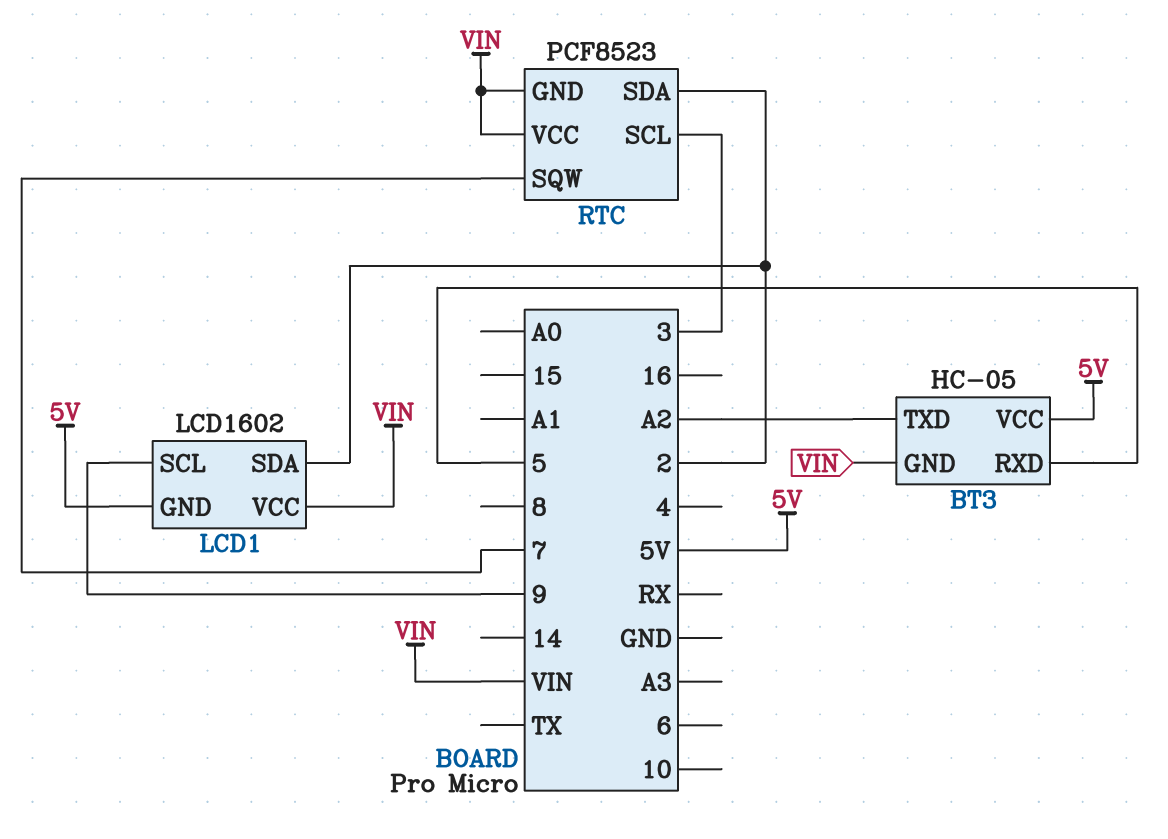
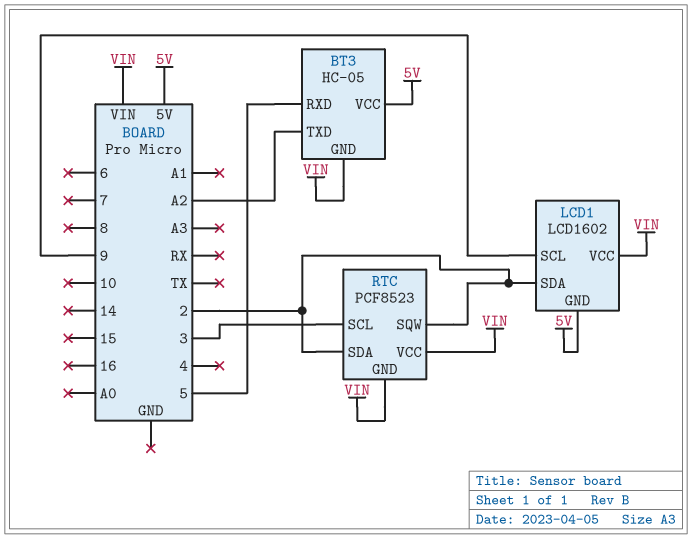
RTC pin SQW: 7 -> 2

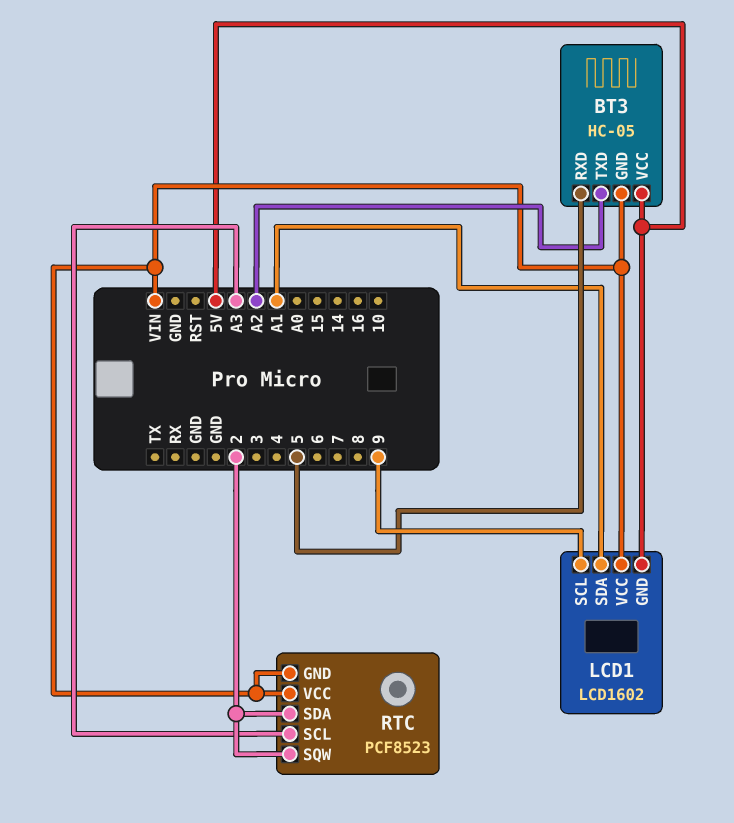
LCD1 pin SDA: 2 -> A1
RTC pin SCL: 3 -> A3

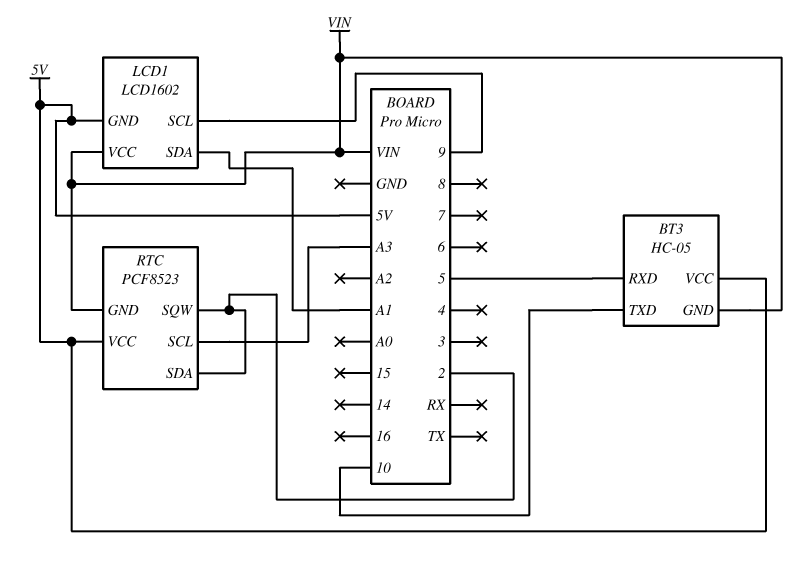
BT3 pin TXD: A2 -> 10
RTC pin VCC: VIN -> 5V

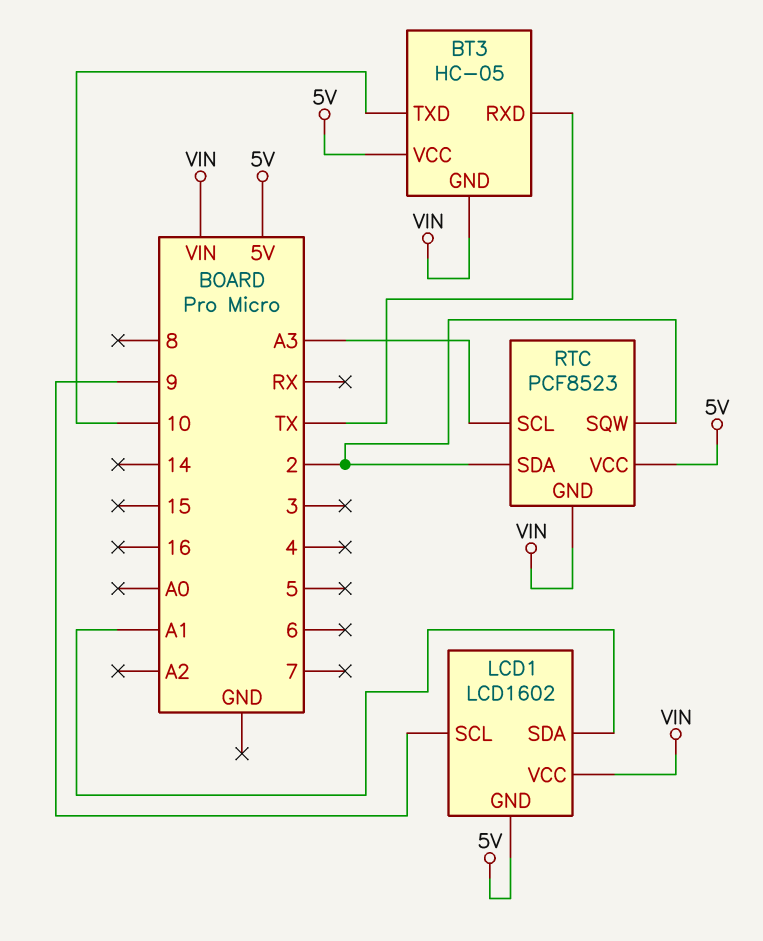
BT3 pin RXD: 5 -> TX

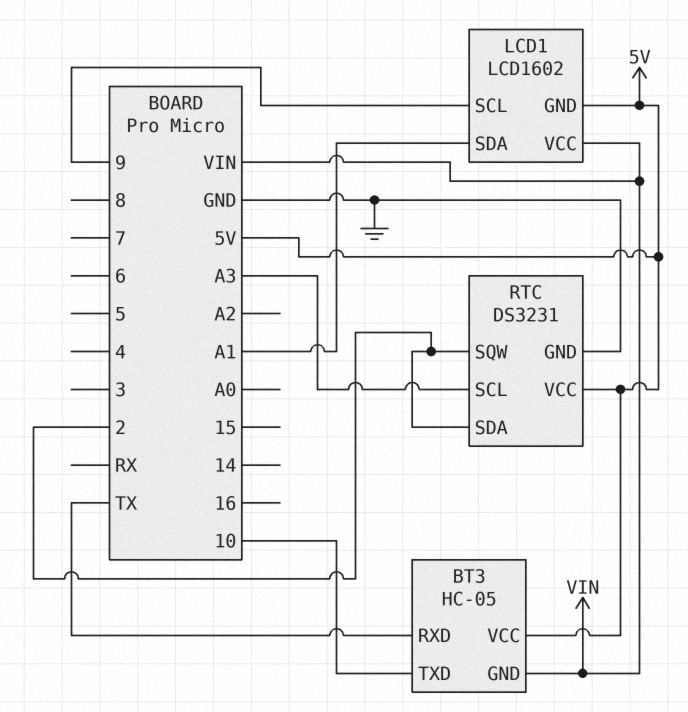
RTC: PCF8523 -> DS3231
RTC pin GND: VIN -> GND

